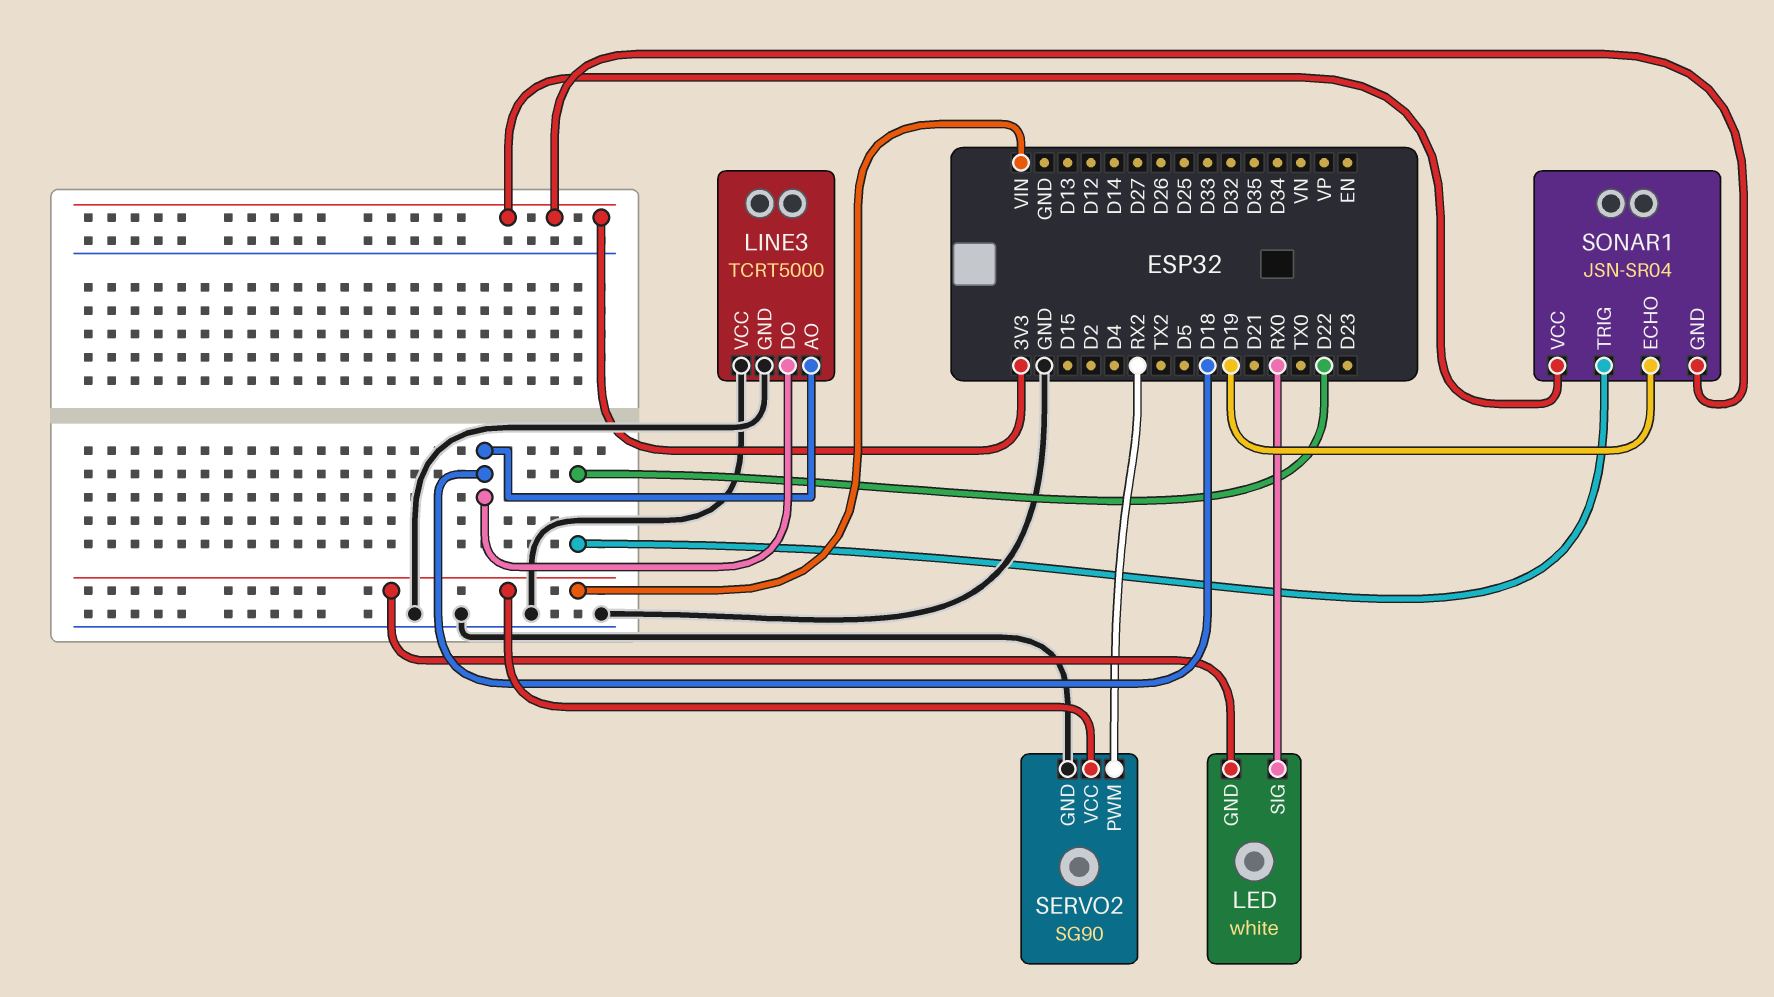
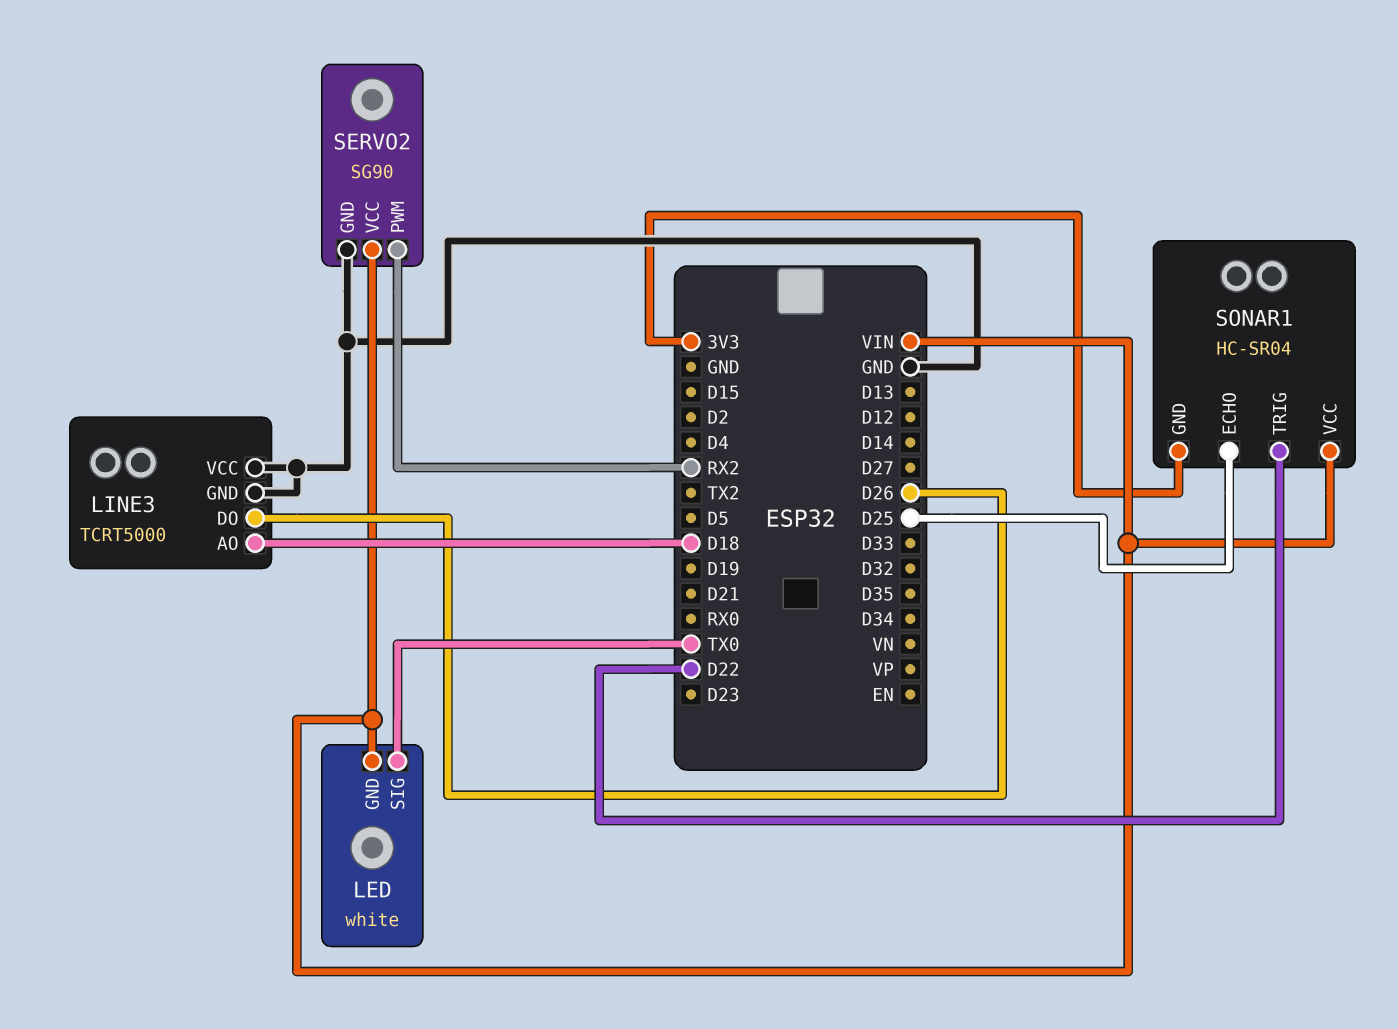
LED pin SIG: RX0 -> TX0
LINE3 pin DO: D18 -> D26
SONAR1: JSN-SR04 -> HC-SR04
SONAR1 pin ECHO: D19 -> D25
SONAR1 pin VCC: 3V3 -> VIN

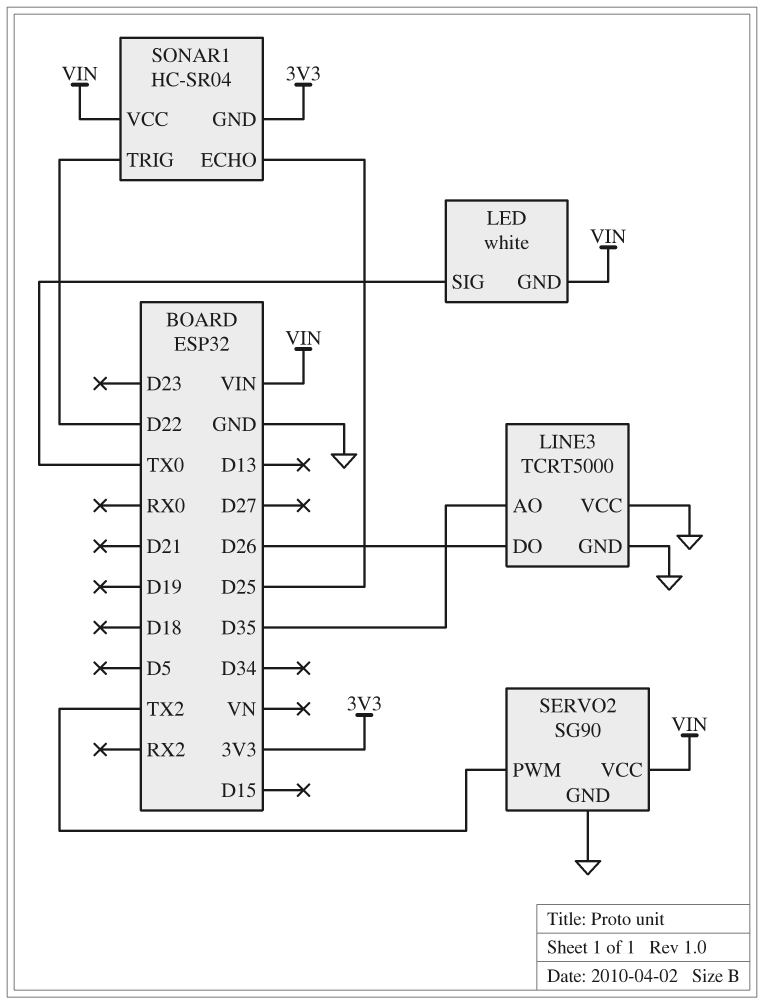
LINE3 pin AO: D18 -> D35
SERVO2 pin PWM: RX2 -> TX2

